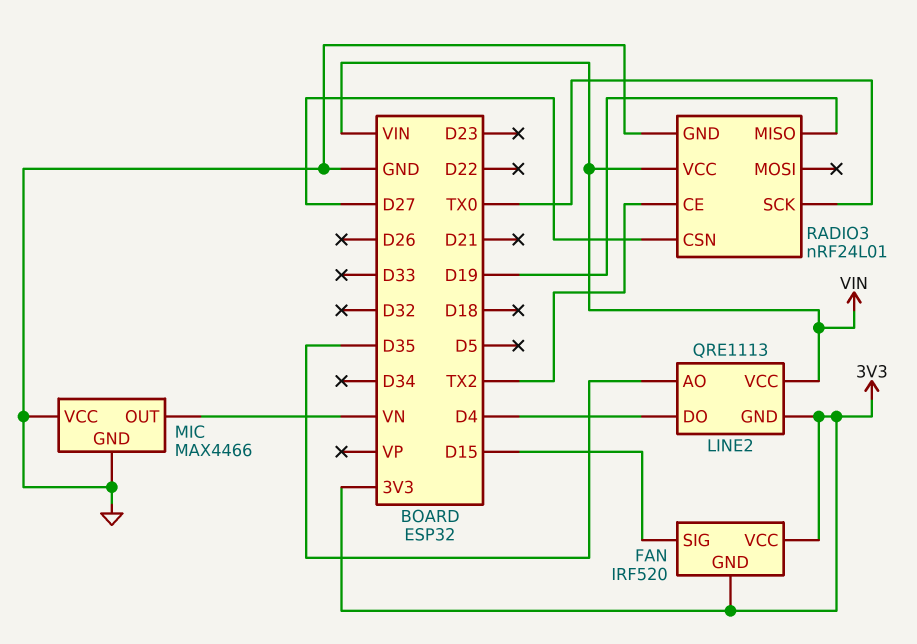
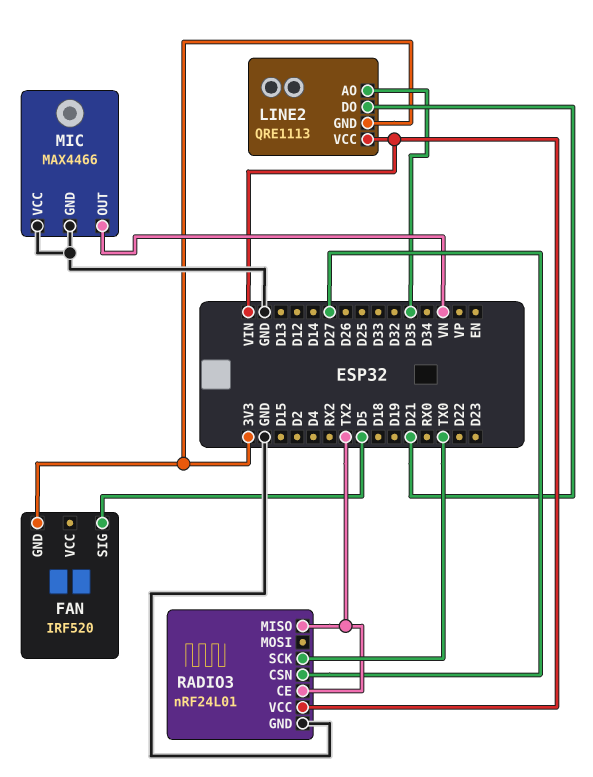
FAN pin SIG: D15 -> D5
FAN pin VCC: 3V3 -> none
LINE2 pin DO: D4 -> D21
RADIO3 pin MISO: D19 -> TX2

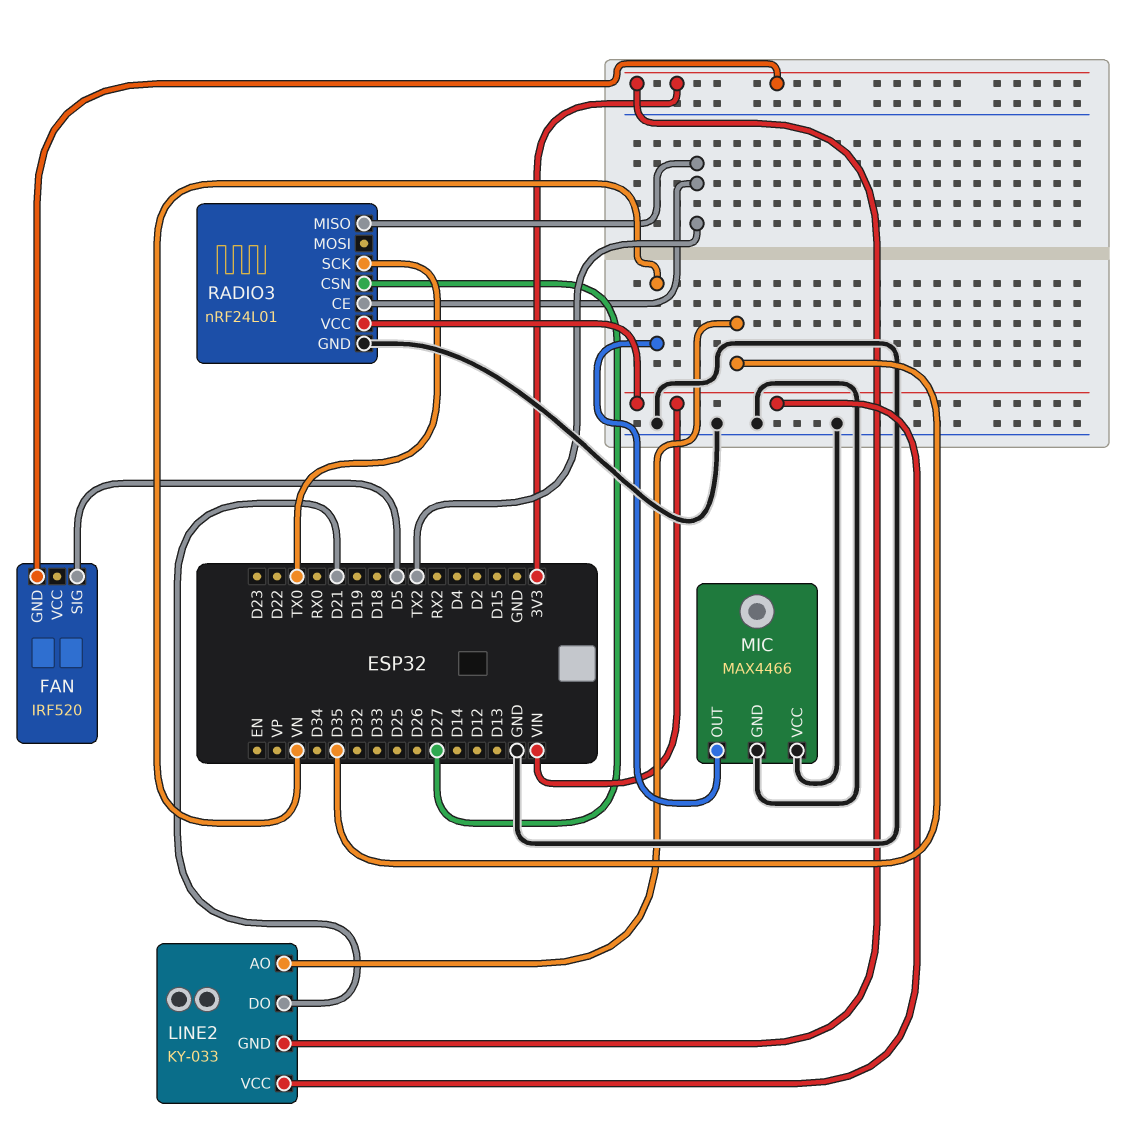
LINE2: QRE1113 -> KY-033

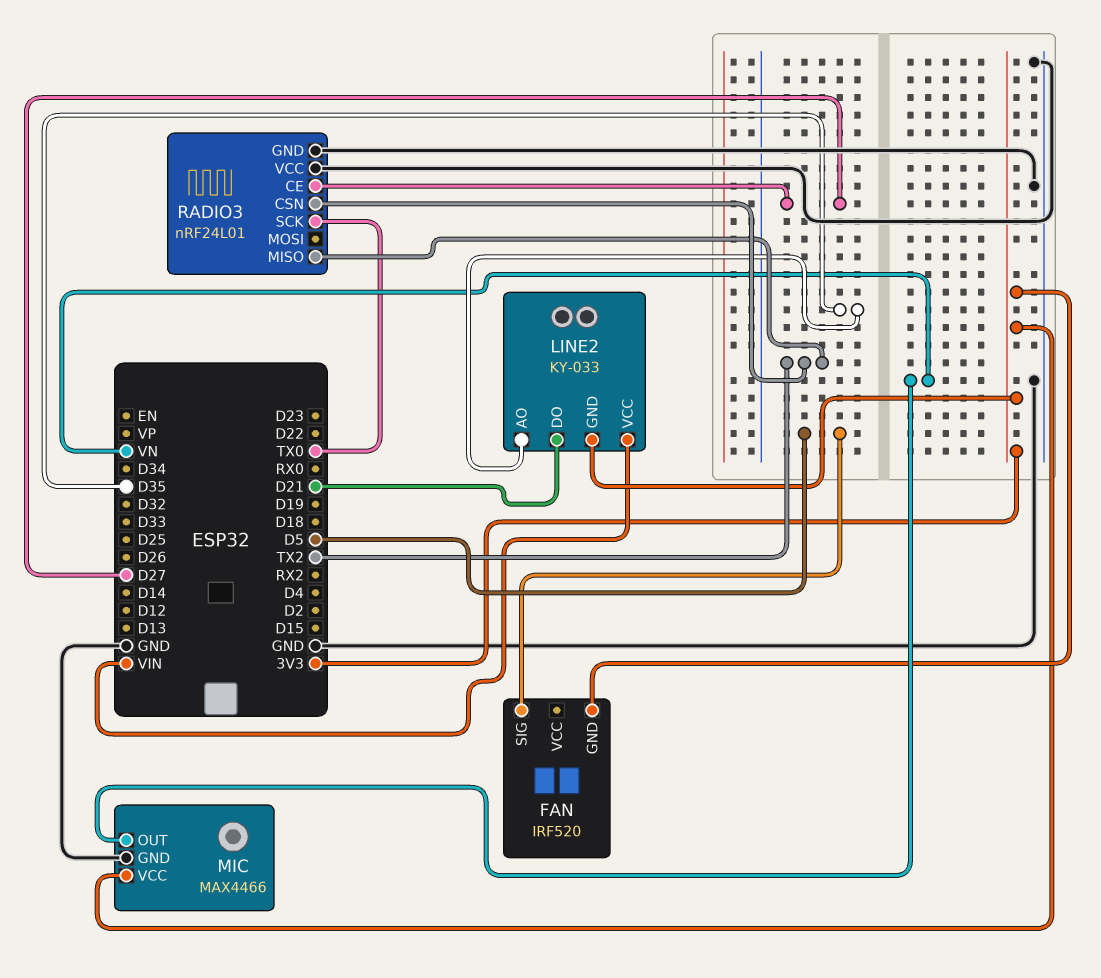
MIC pin VCC: GND -> 3V3
RADIO3 pin CE: TX2 -> D27
RADIO3 pin CSN: D27 -> TX2
RADIO3 pin VCC: VIN -> GND

